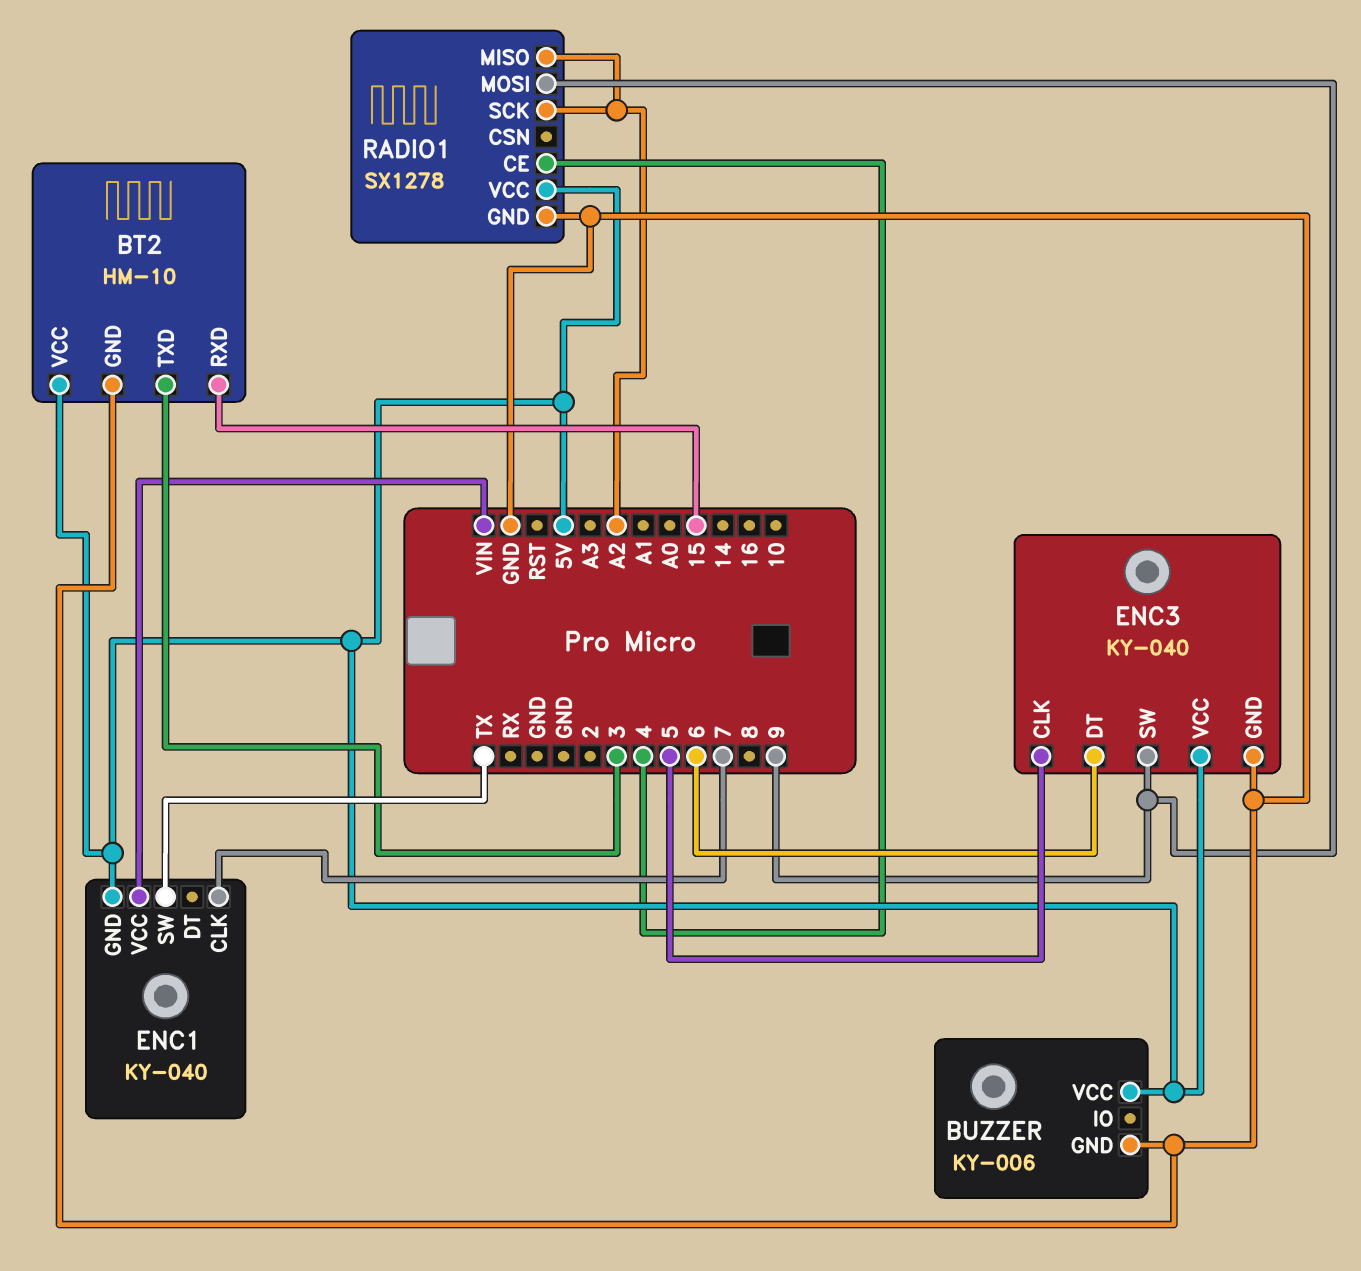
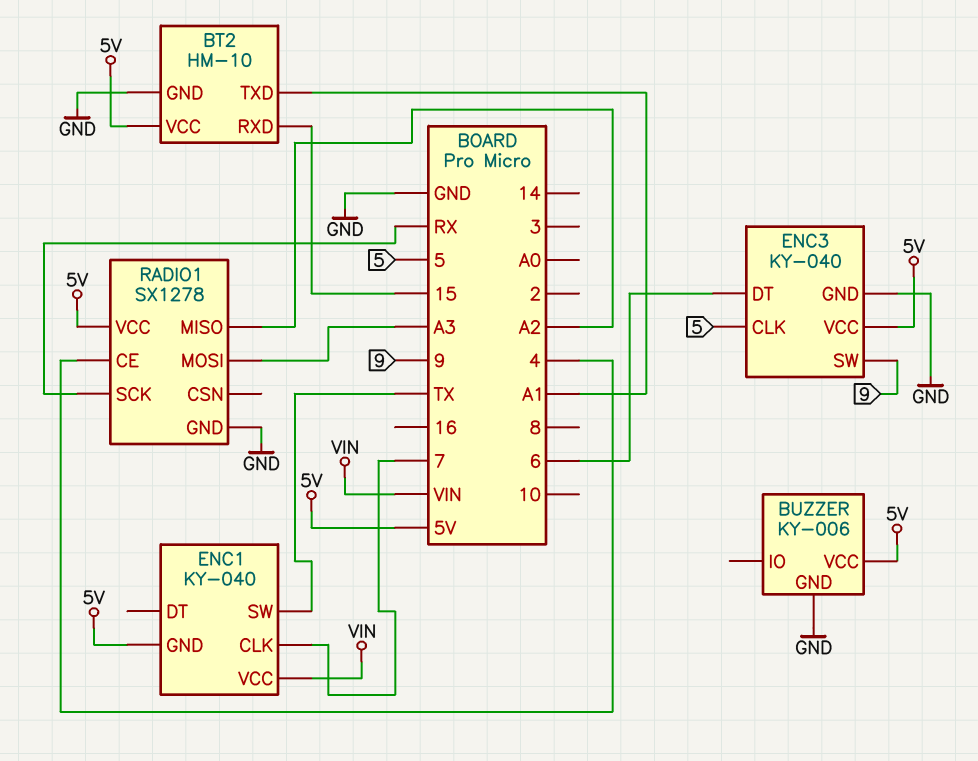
BT2 pin TXD: 3 -> A1
RADIO1 pin MOSI: 9 -> A3
RADIO1 pin SCK: A2 -> RX

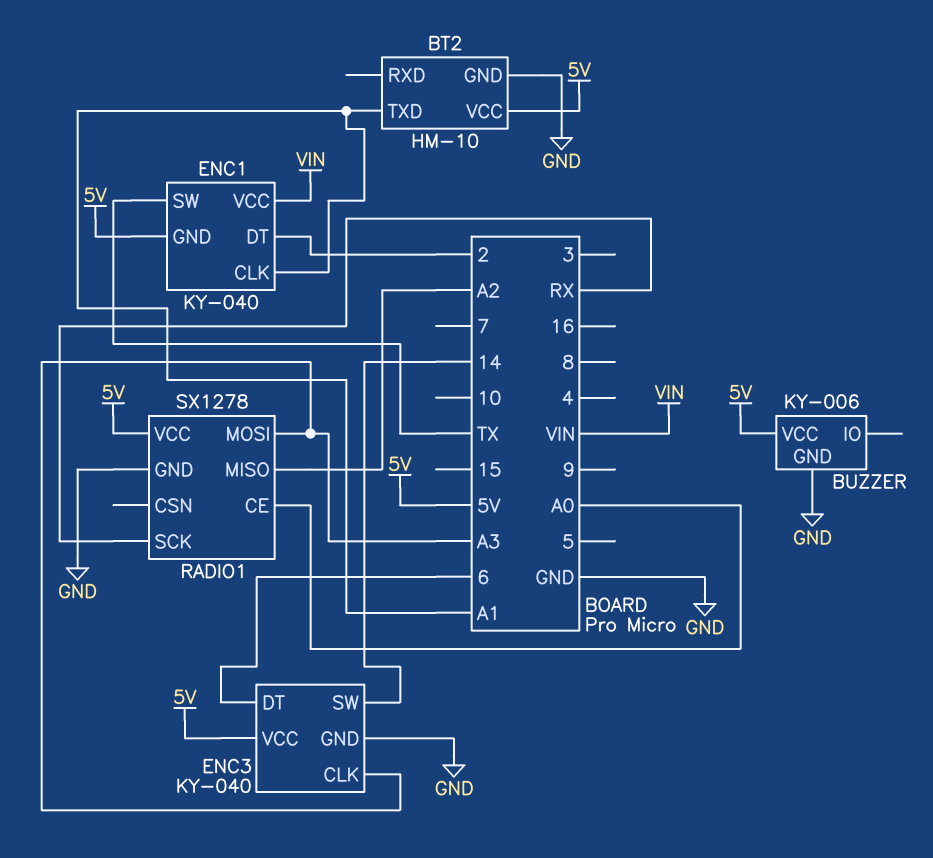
BT2 pin RXD: 15 -> none
ENC1 pin CLK: 7 -> A1
ENC1 pin DT: none -> 2
ENC3 pin CLK: 5 -> A3
ENC3 pin SW: 9 -> 14
RADIO1 pin CE: 4 -> A0

